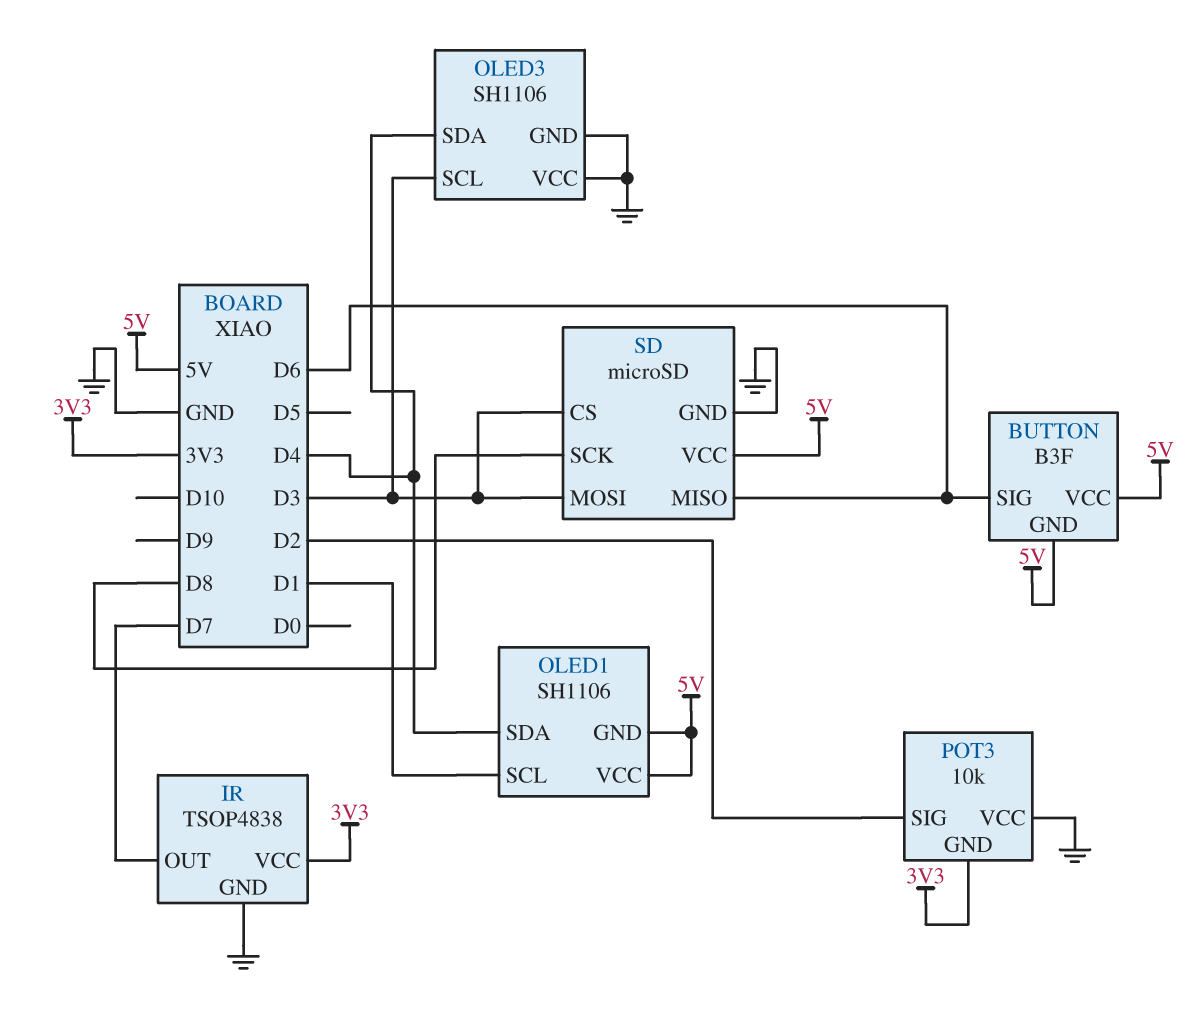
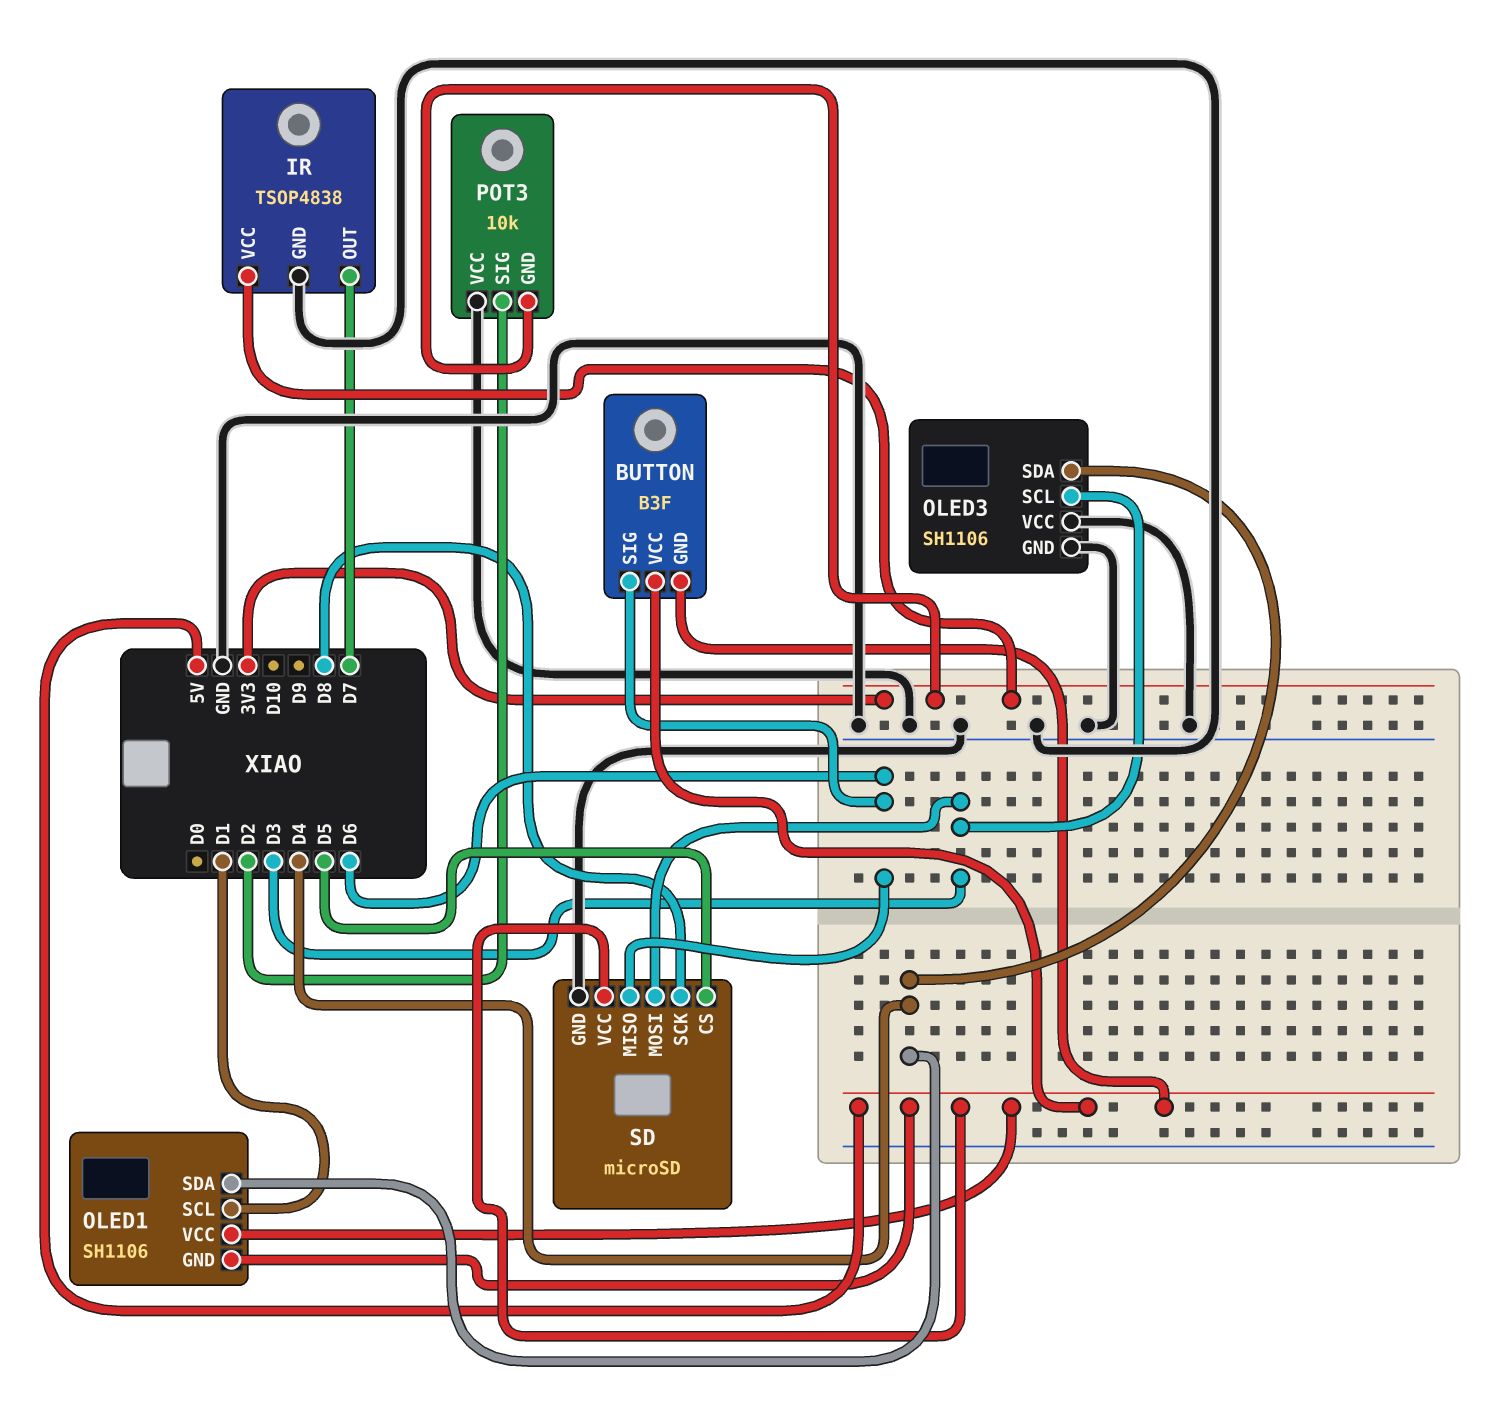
SD pin CS: D3 -> D5

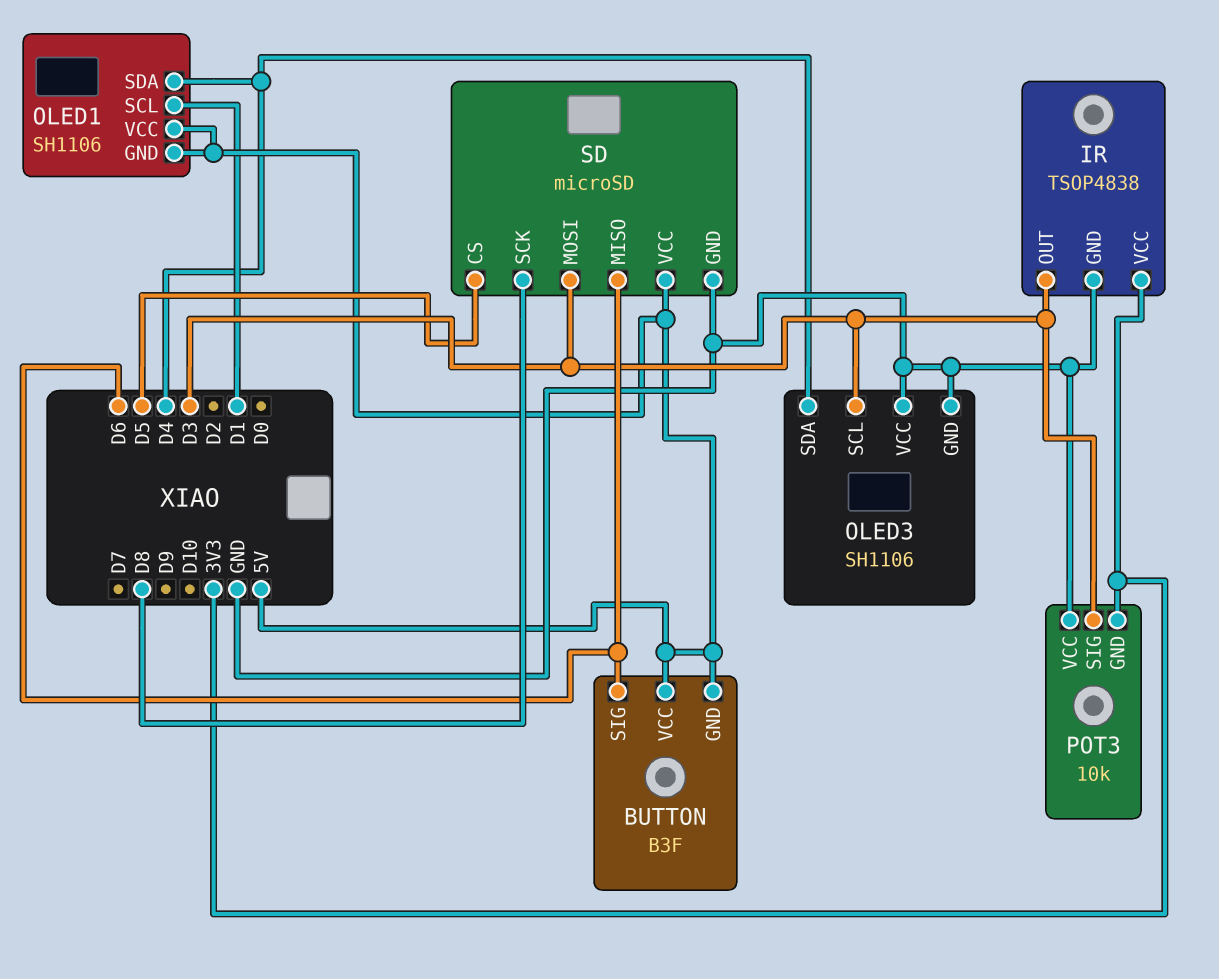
IR pin OUT: D7 -> D3
POT3 pin SIG: D2 -> D3

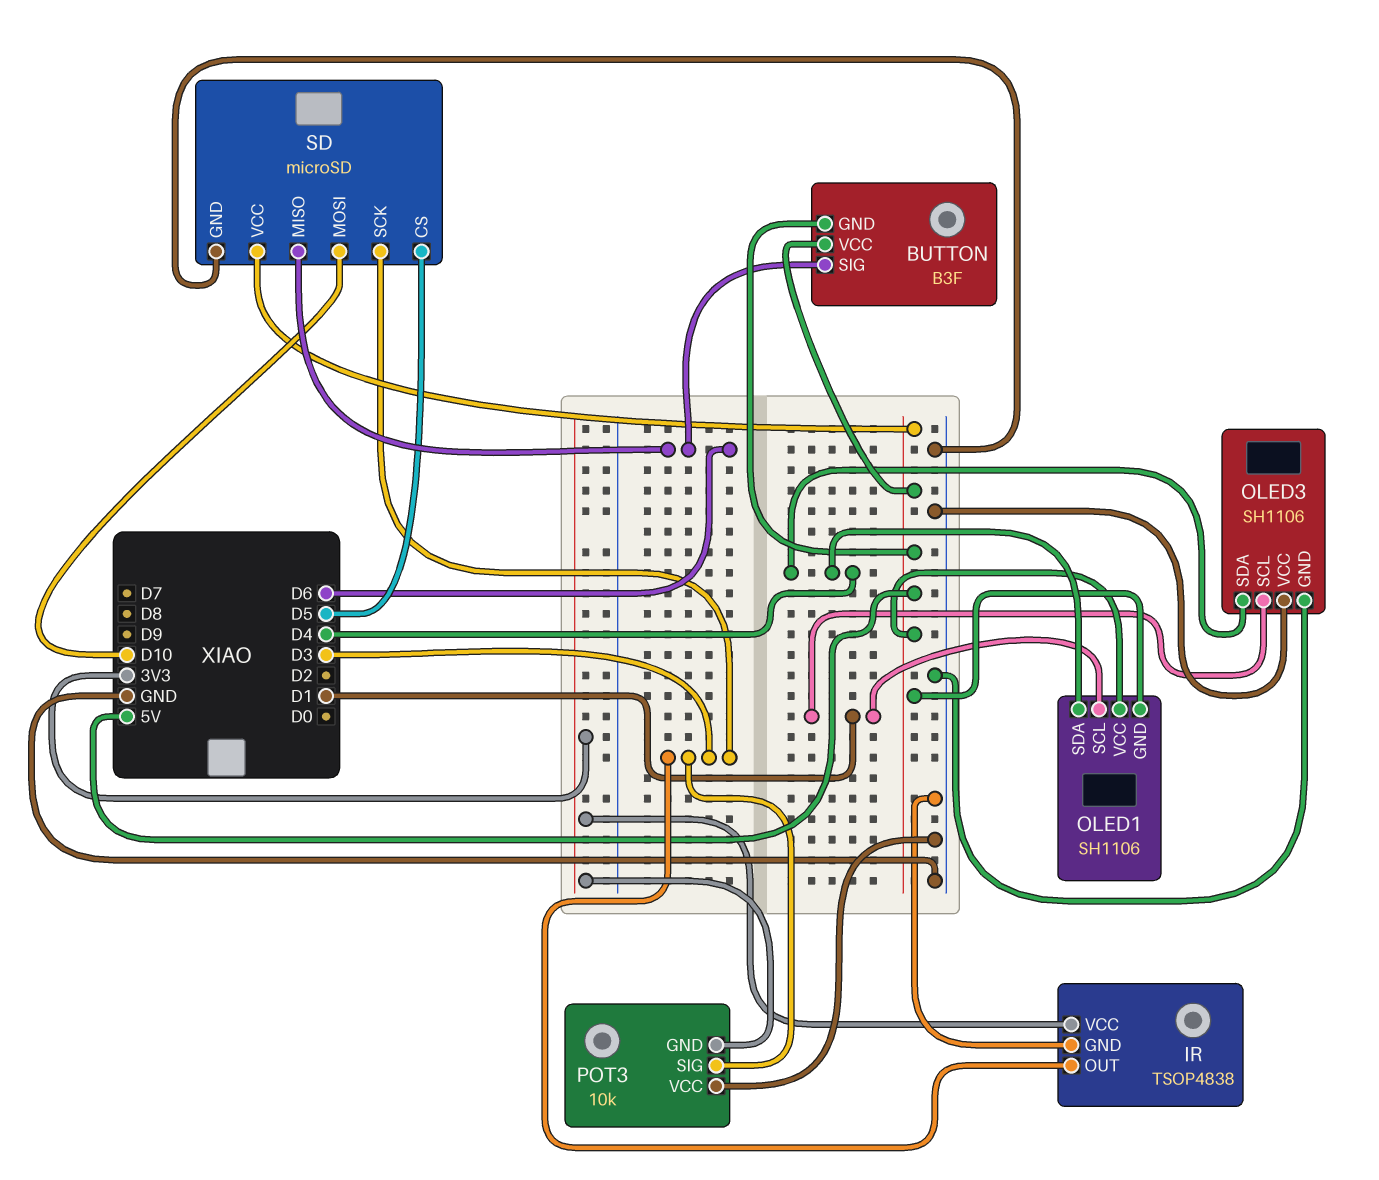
OLED3 pin SCL: D3 -> D1
SD pin MOSI: D3 -> D10
SD pin SCK: D8 -> D3

